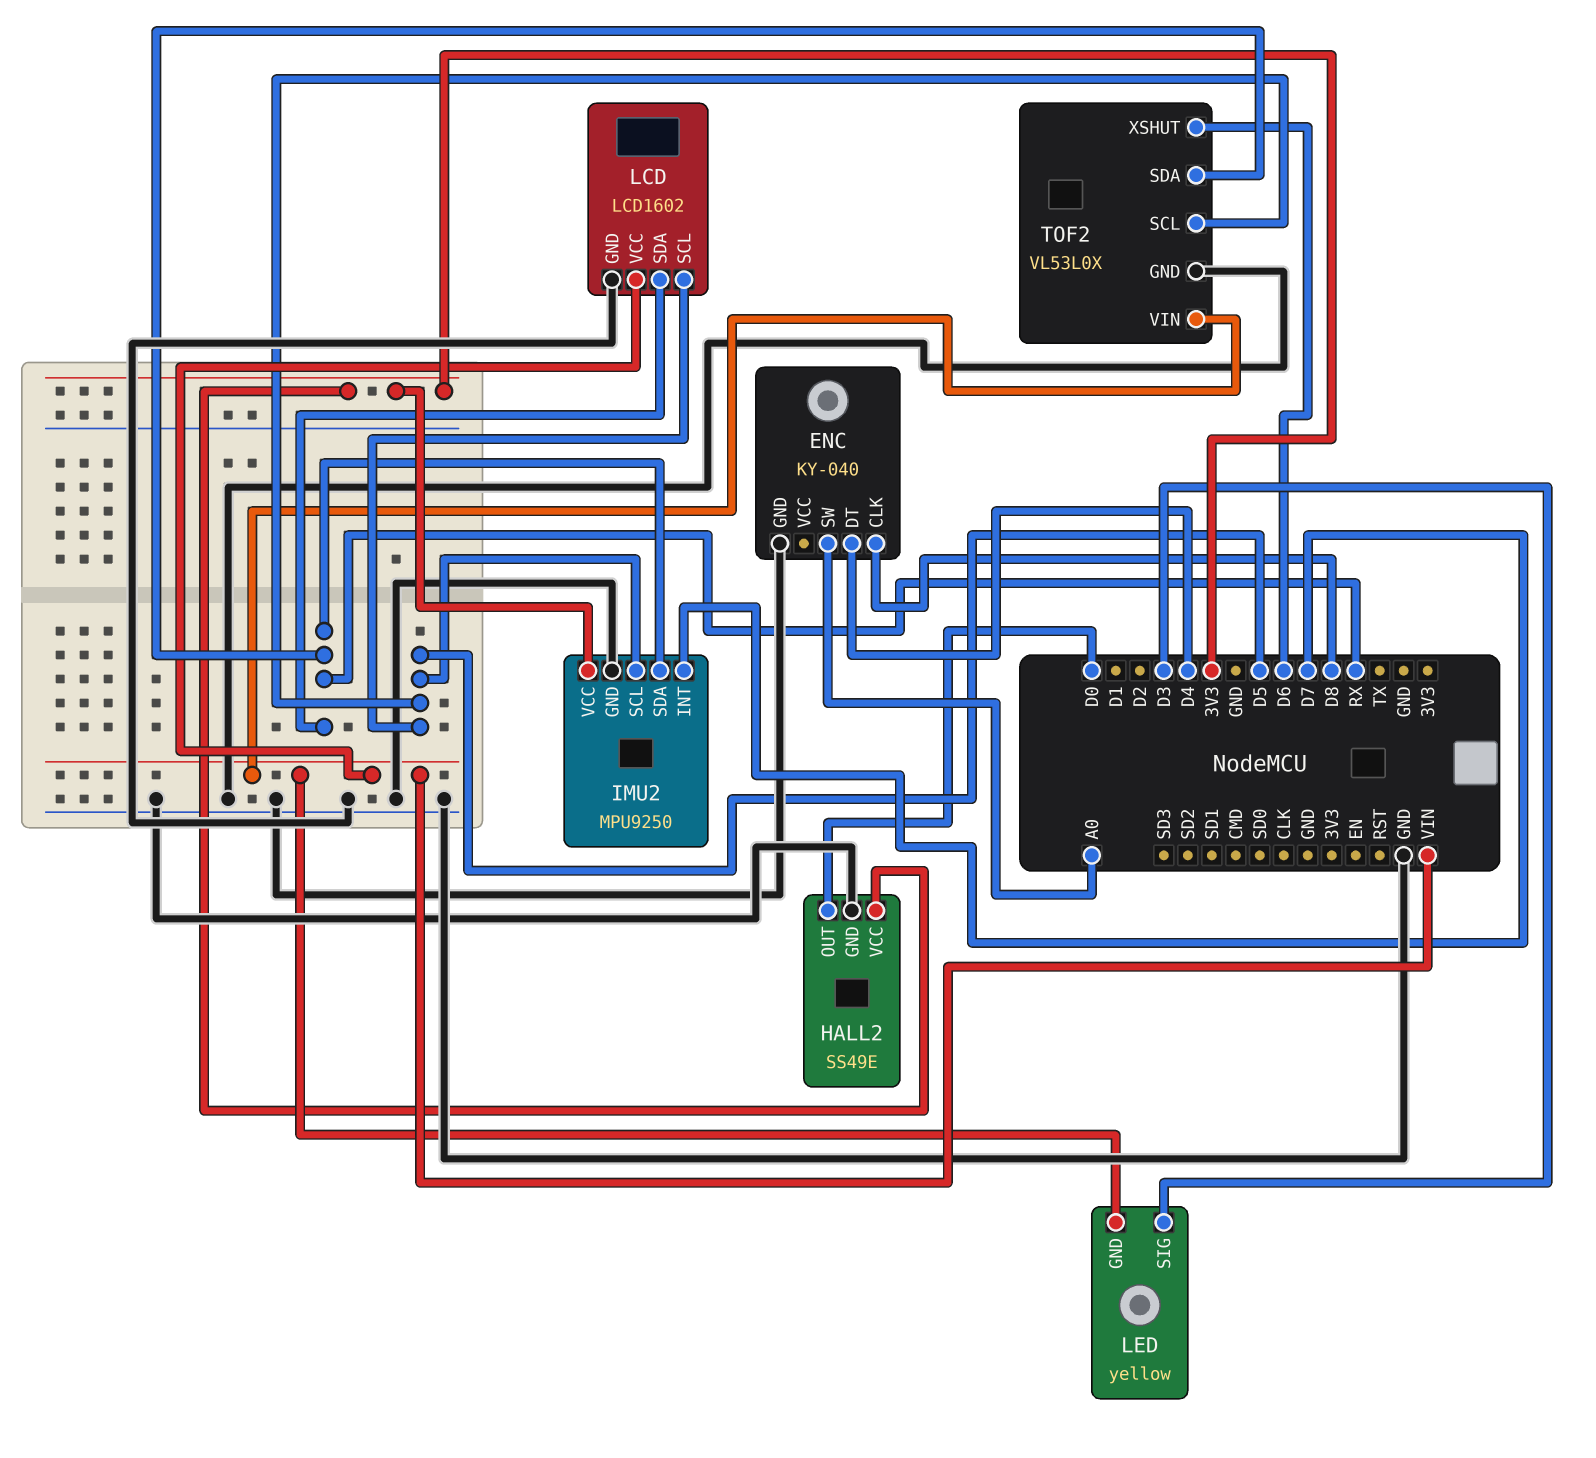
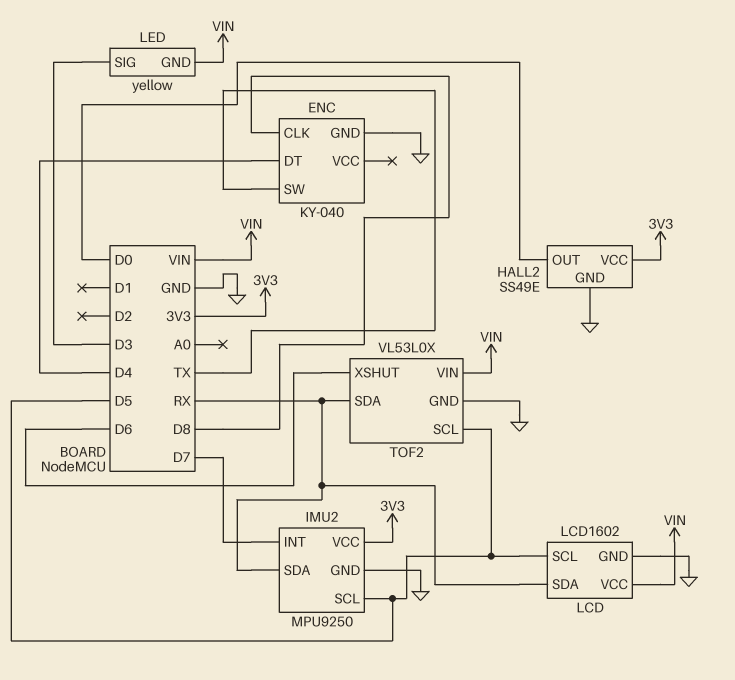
ENC pin SW: A0 -> TX

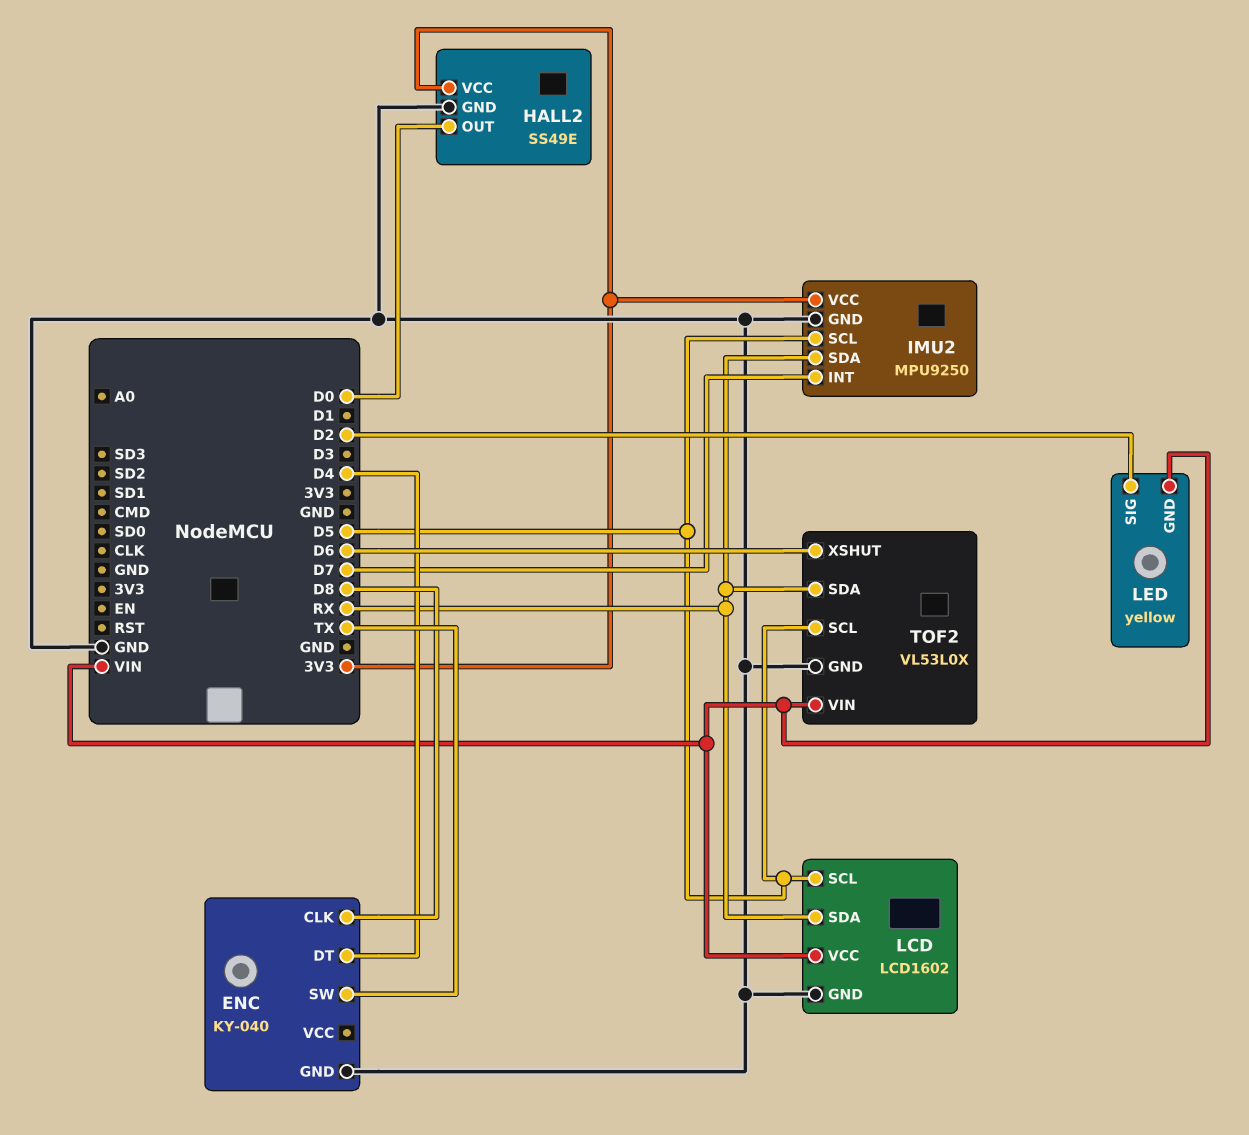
LED pin SIG: D3 -> D2

